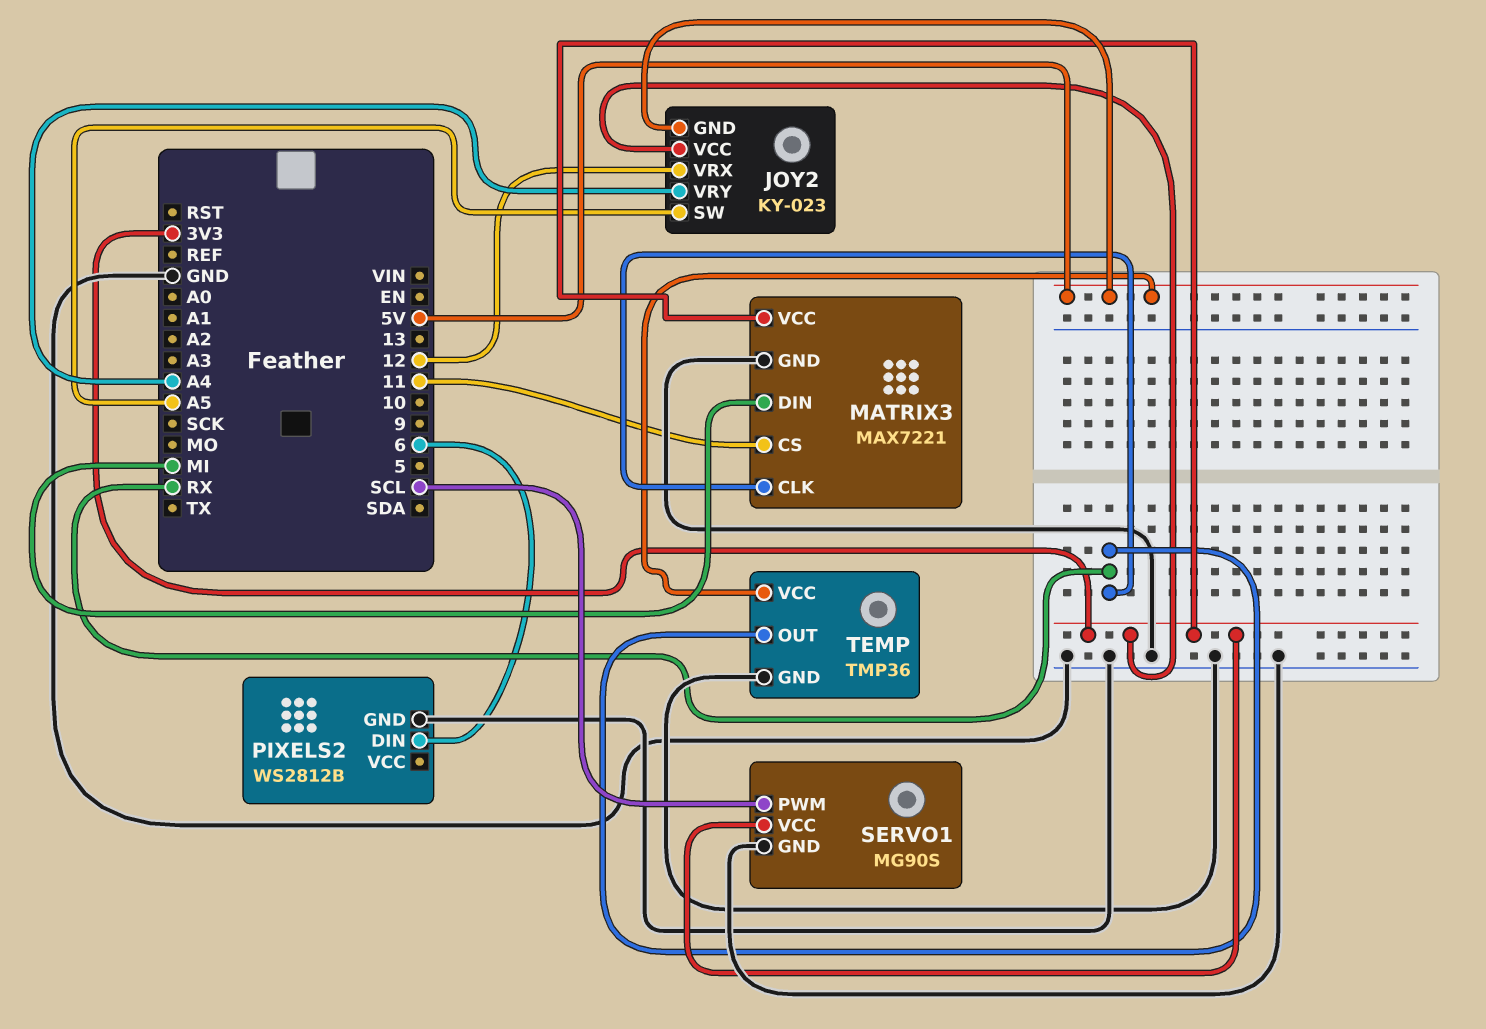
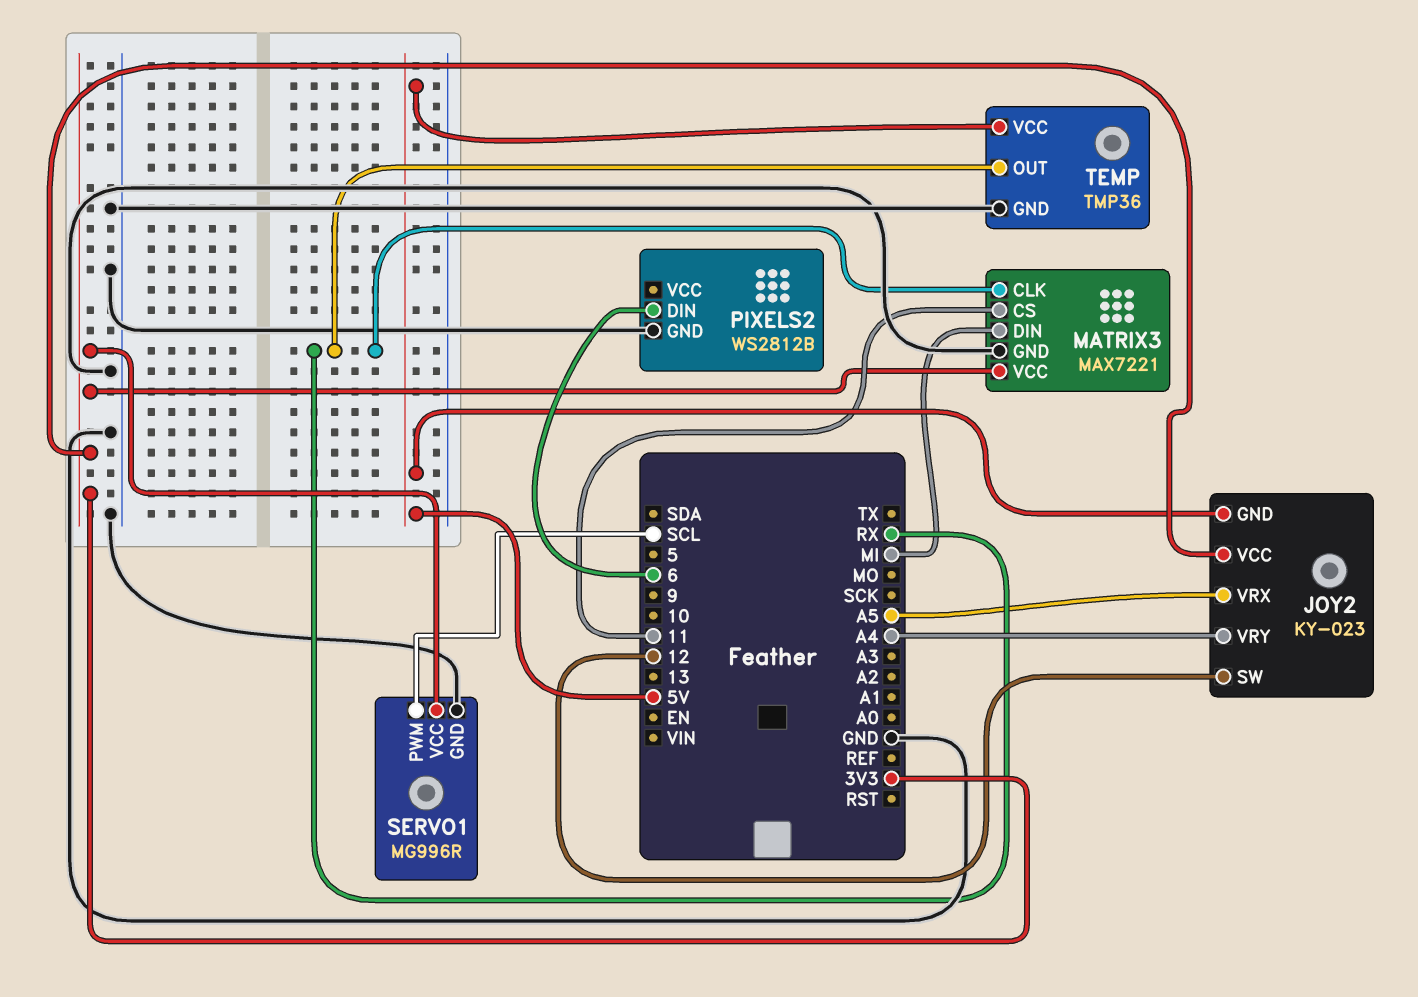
JOY2 pin SW: A5 -> 12
JOY2 pin VRX: 12 -> A5
SERVO1: MG90S -> MG996R

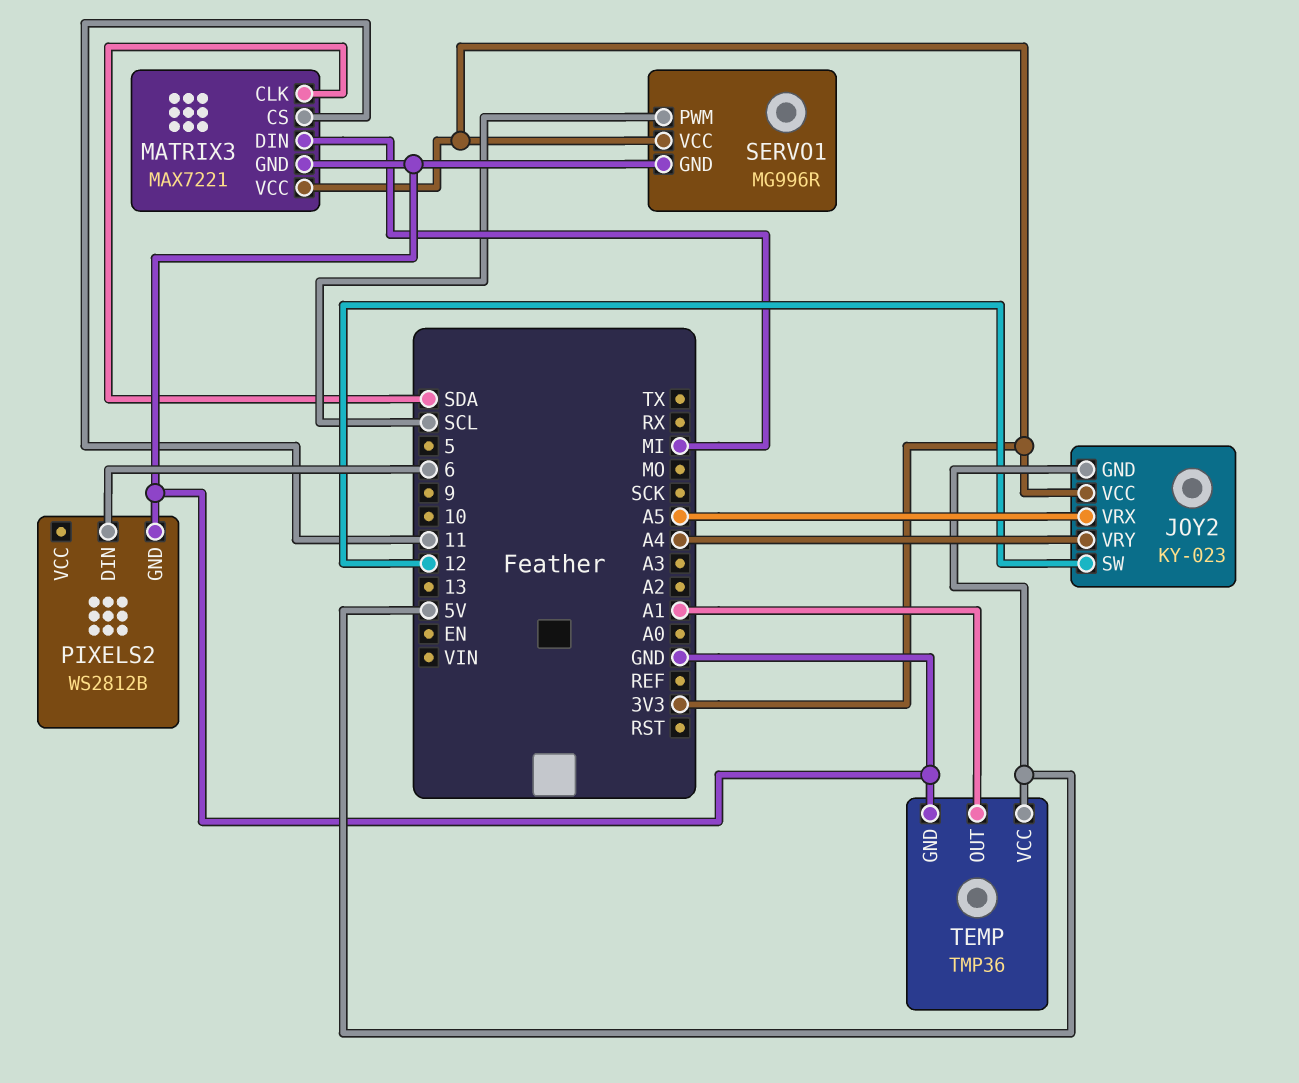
MATRIX3 pin CLK: RX -> SDA
TEMP pin OUT: RX -> A1

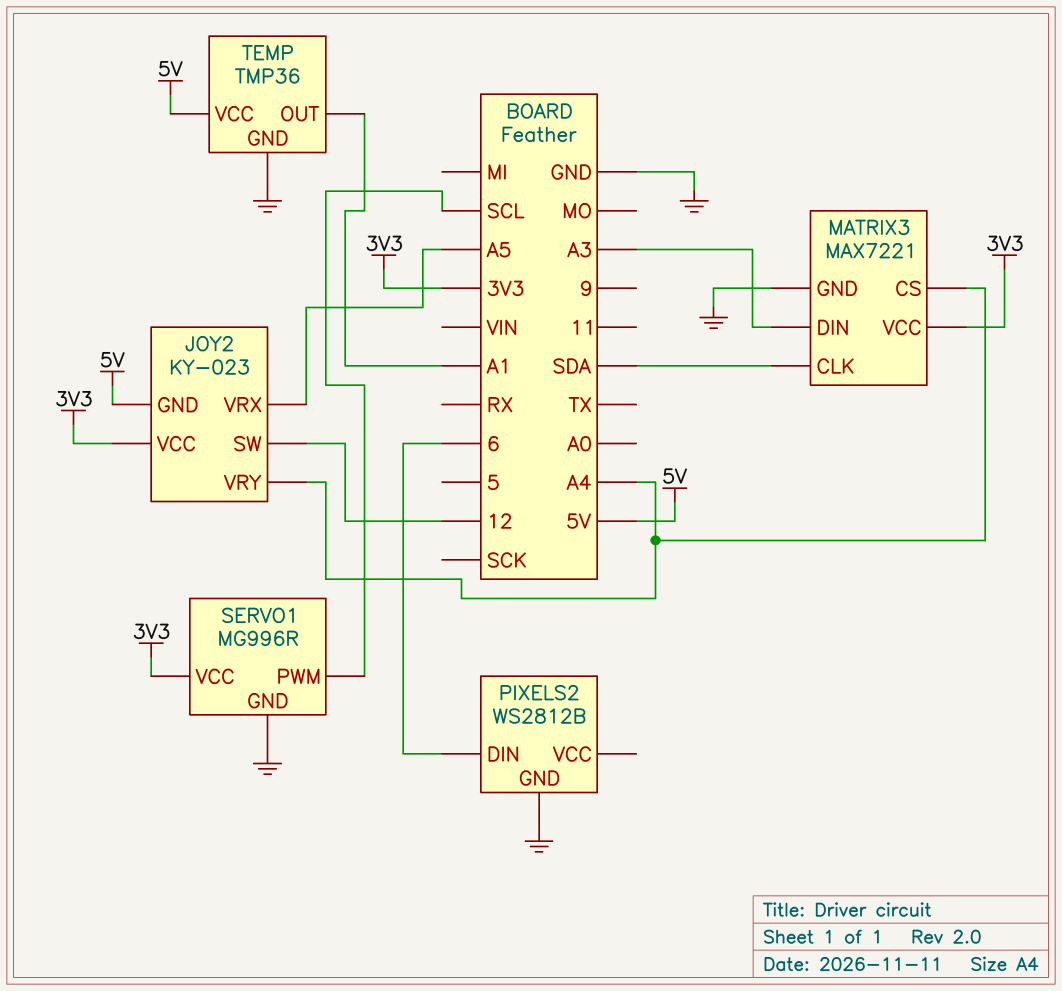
MATRIX3 pin CS: 11 -> A4
MATRIX3 pin DIN: MI -> A3

